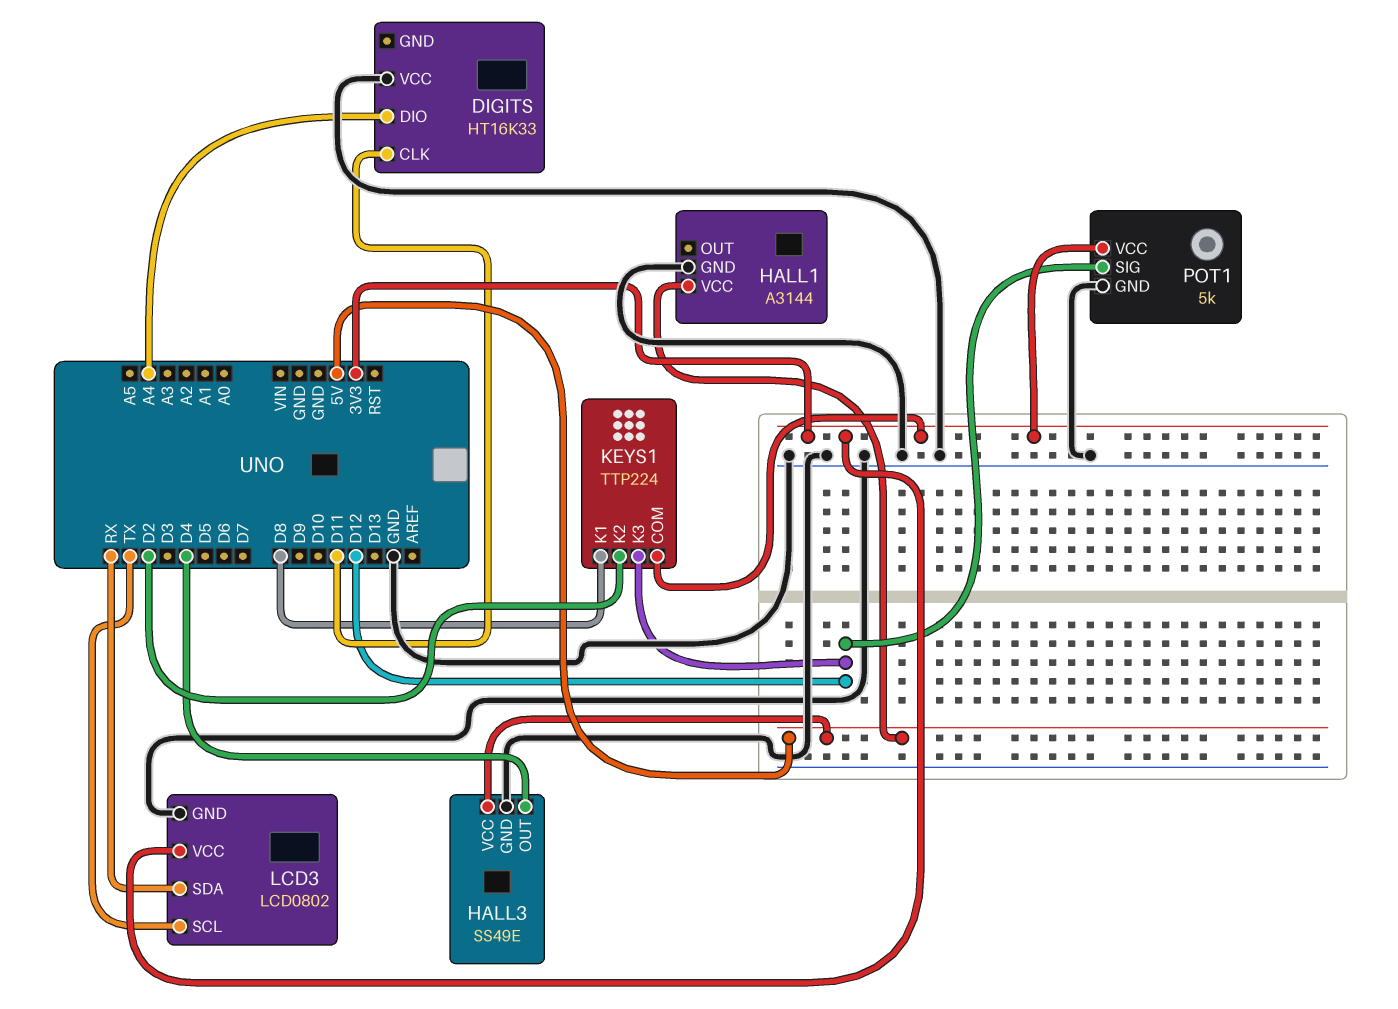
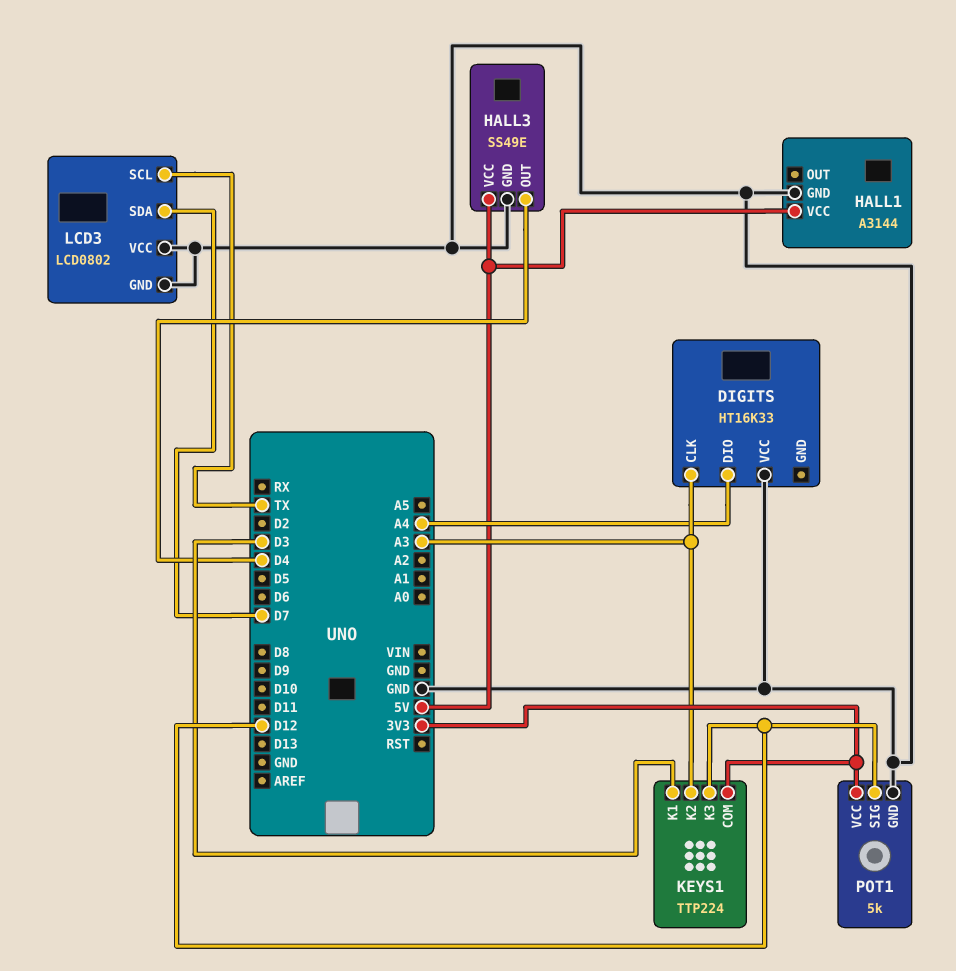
DIGITS pin CLK: D11 -> A3
KEYS1 pin K1: D8 -> D3
KEYS1 pin K2: D2 -> A3
LCD3 pin SDA: RX -> D7
LCD3 pin VCC: 3V3 -> GND

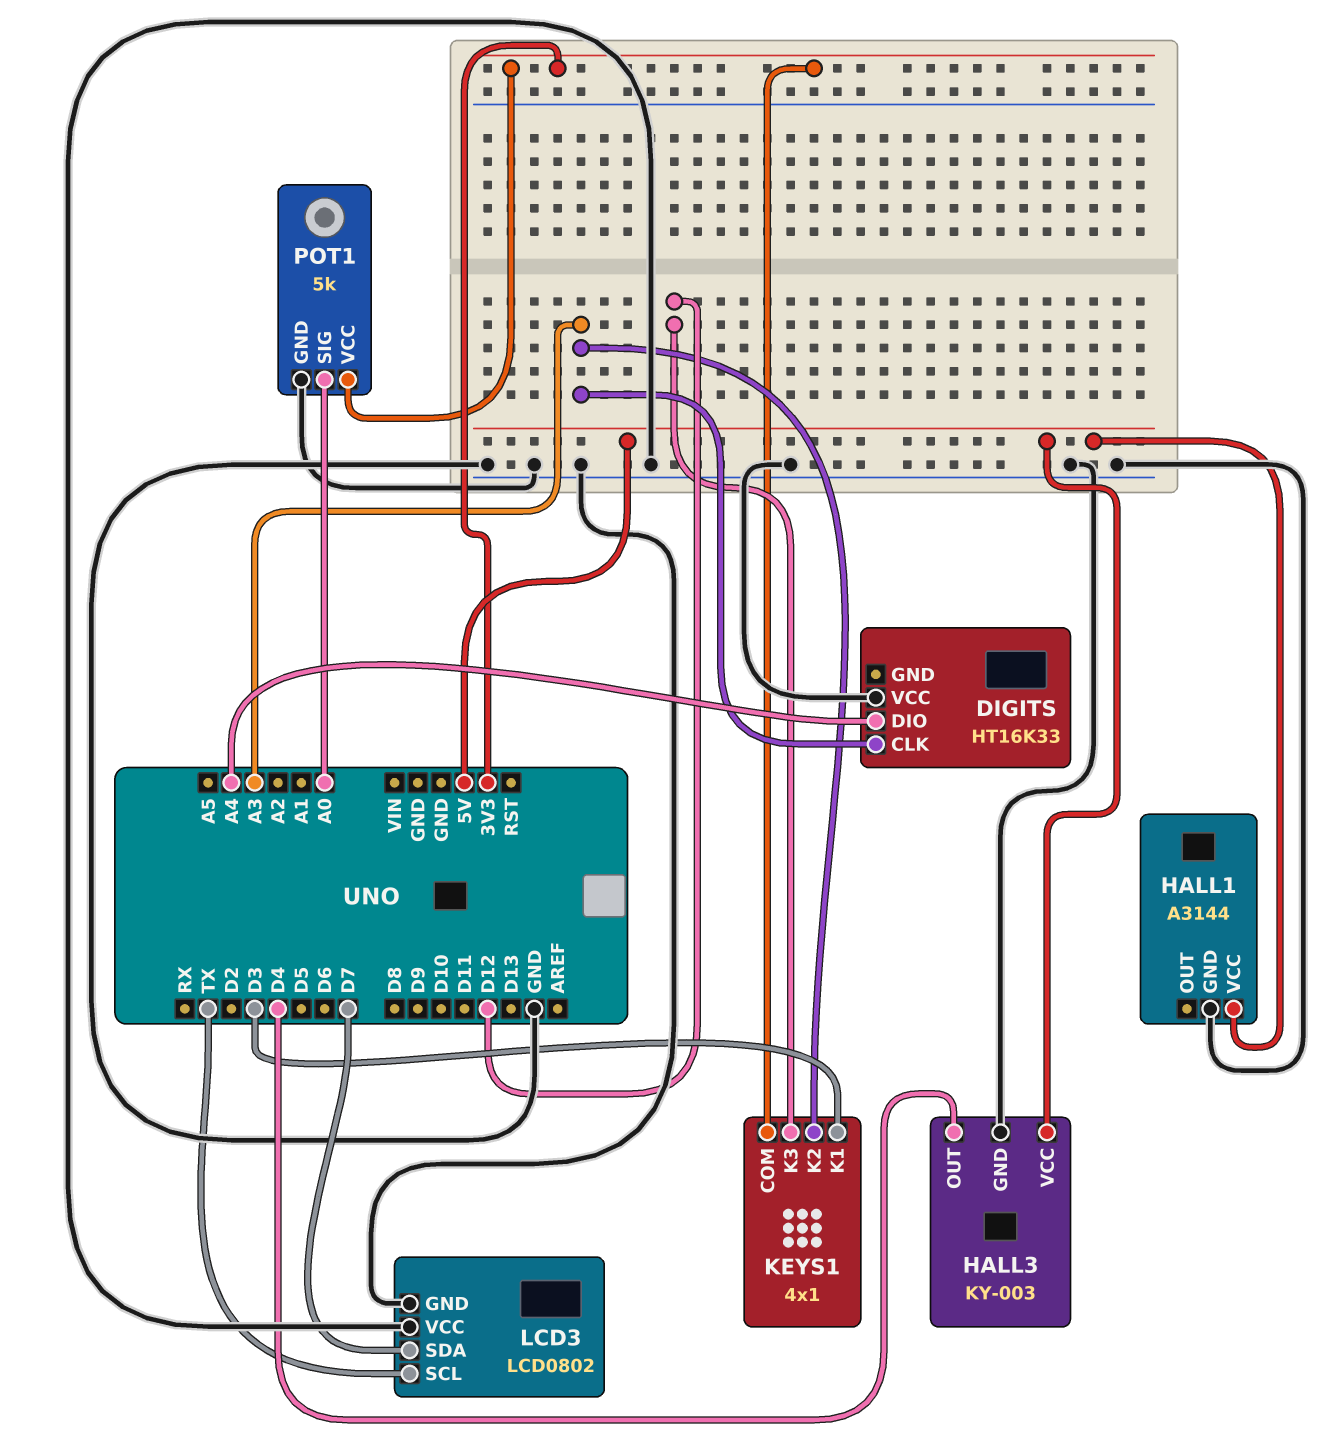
HALL3: SS49E -> KY-003
KEYS1: TTP224 -> 4x1
POT1 pin SIG: D12 -> A0

